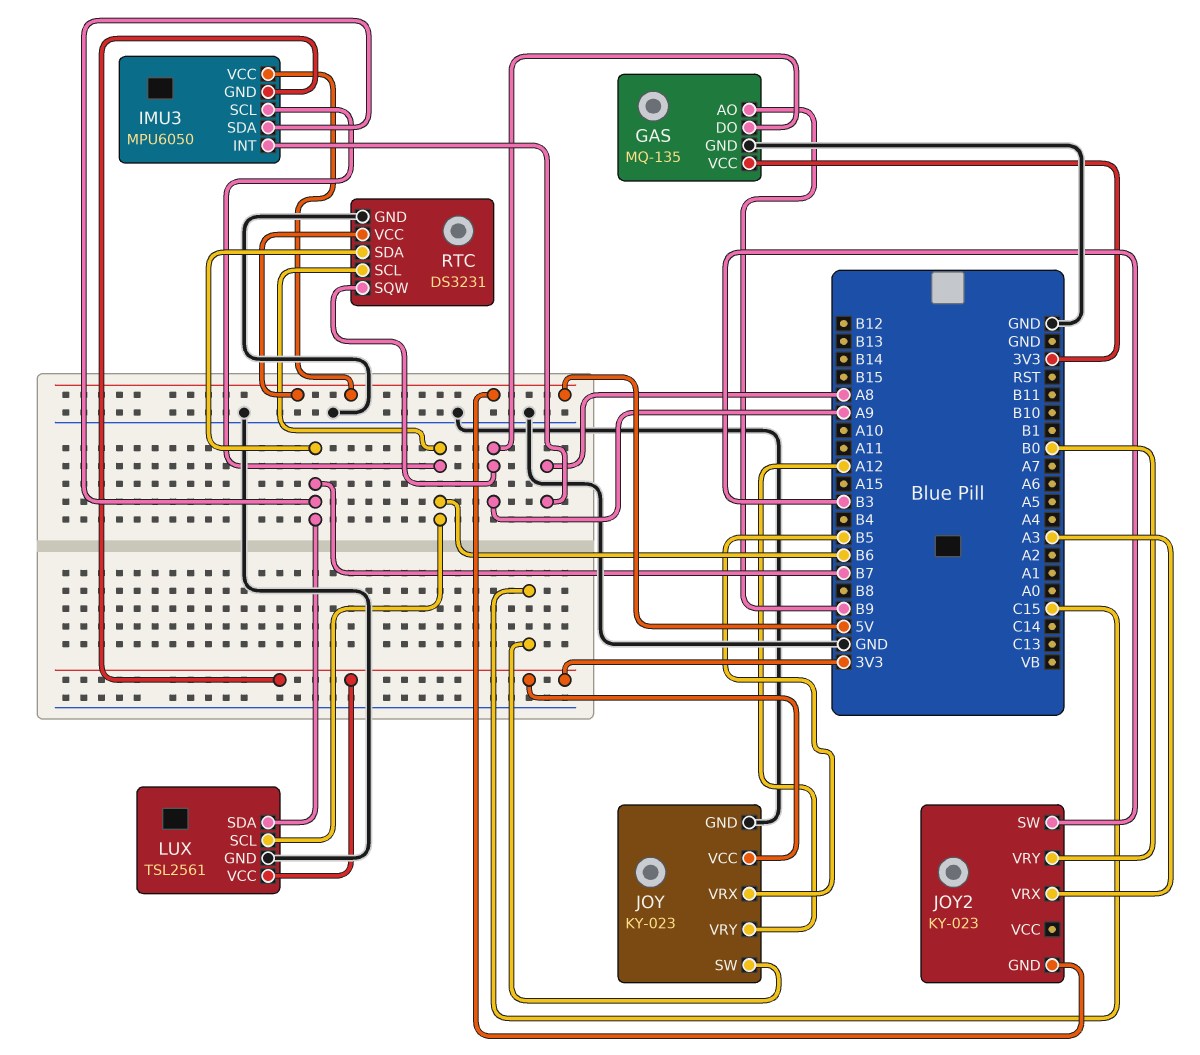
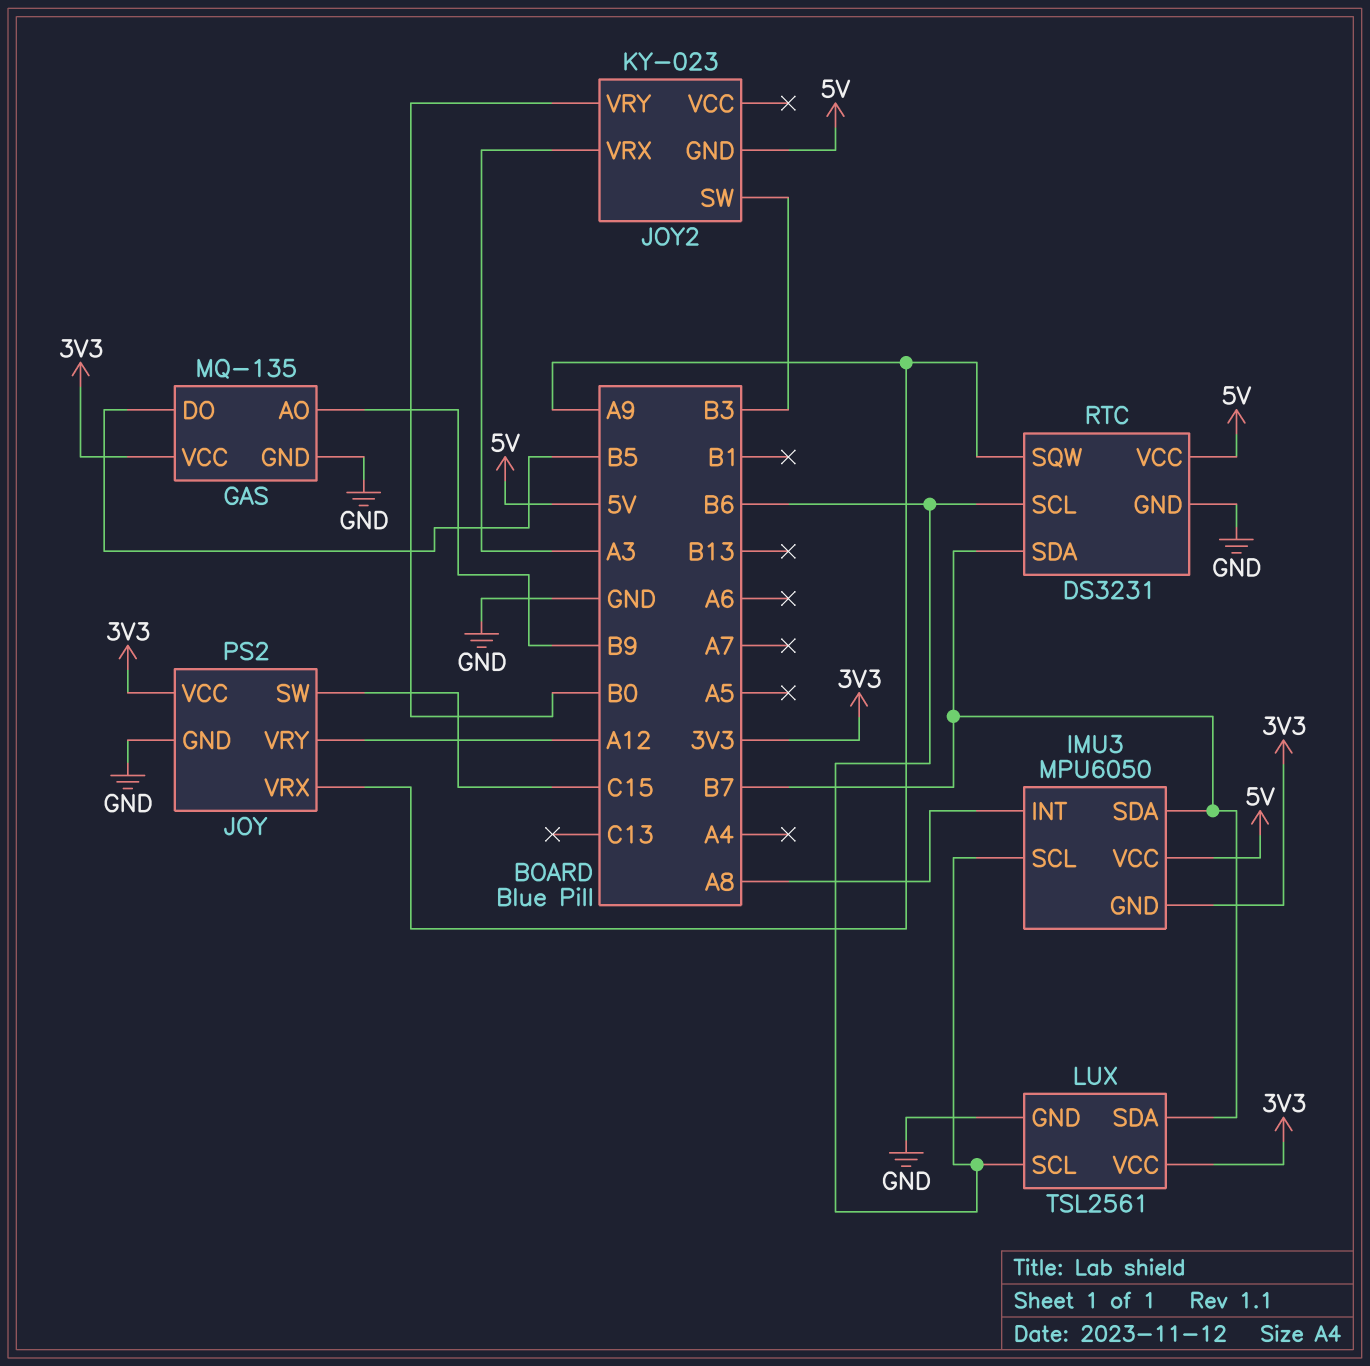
GAS pin DO: A9 -> B5
JOY: KY-023 -> PS2
JOY pin VRX: B5 -> A9

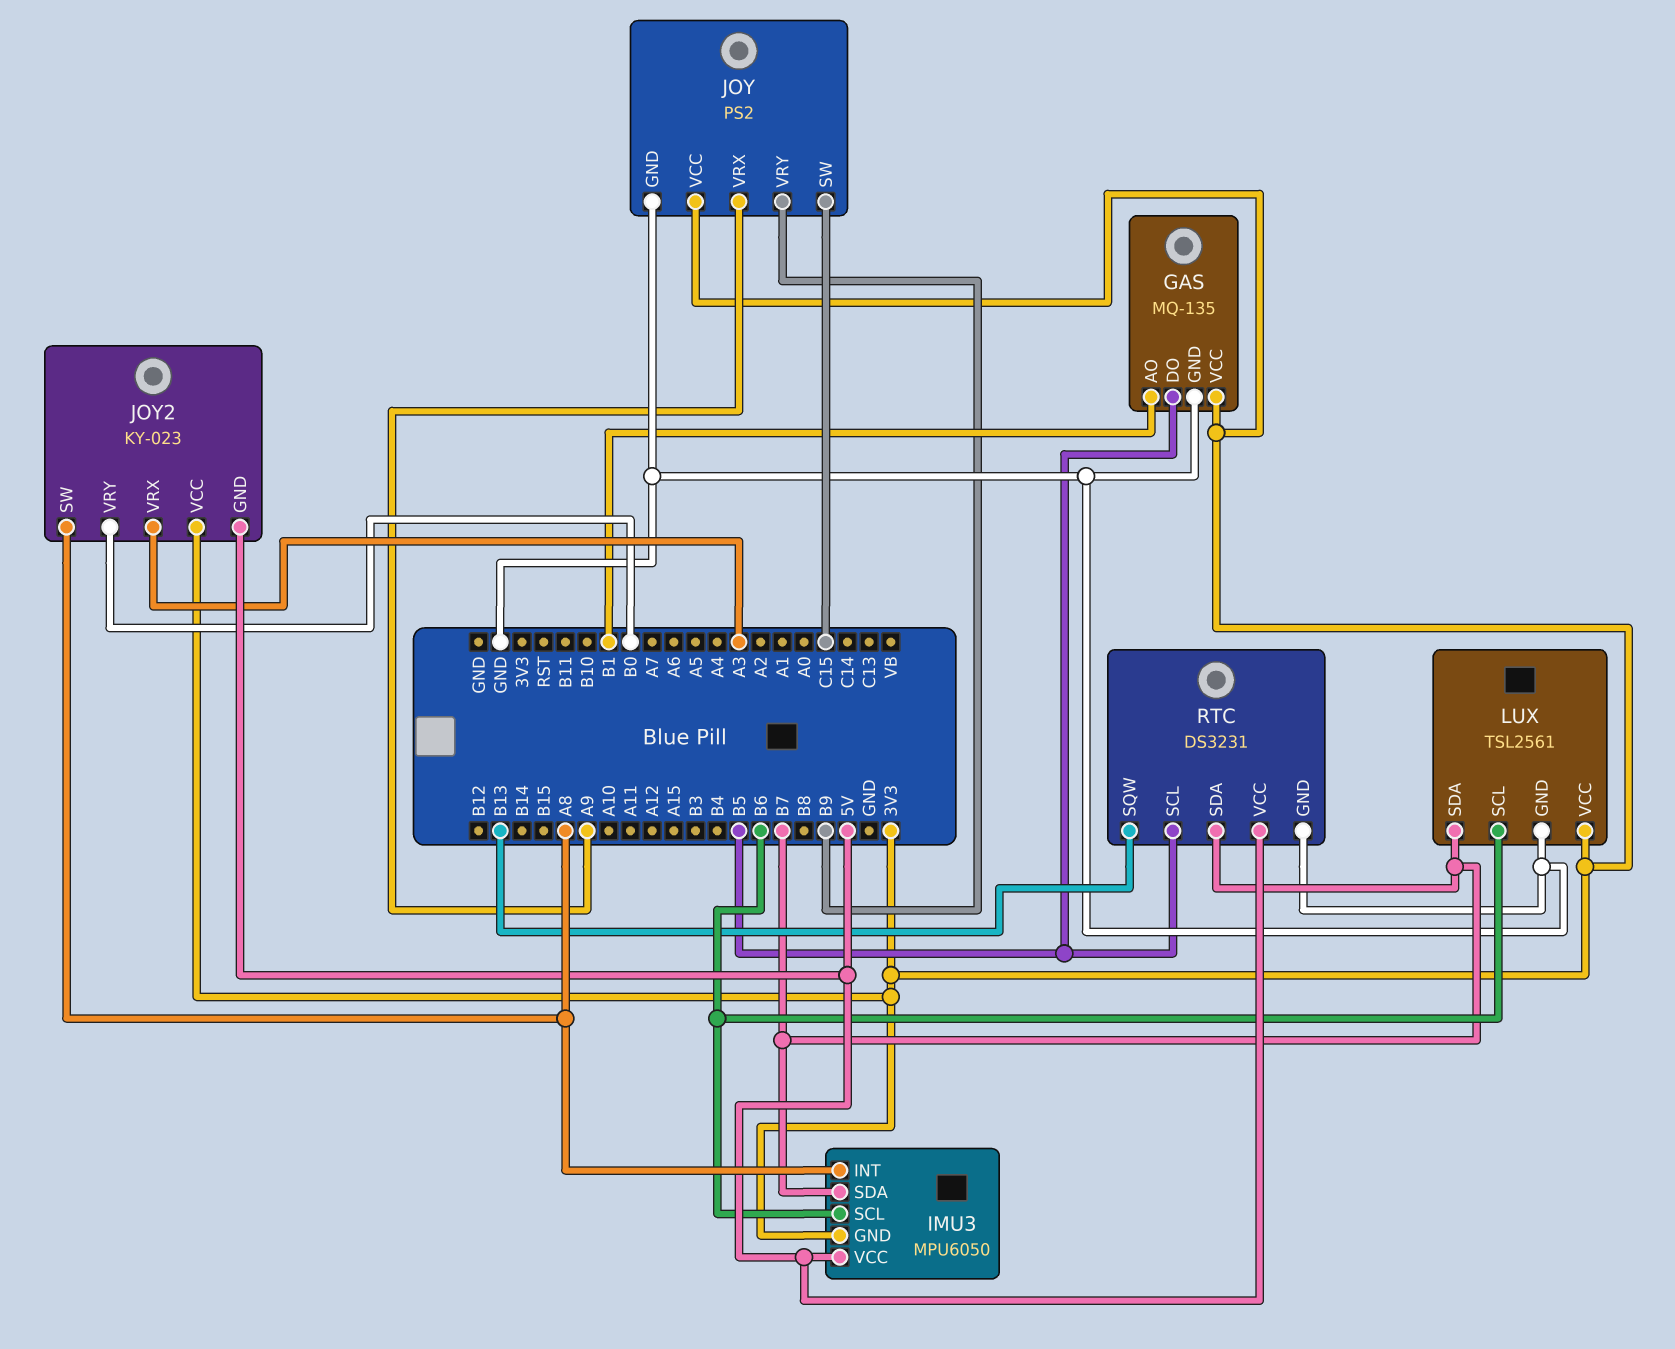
GAS pin AO: B9 -> B1
JOY pin VRY: A12 -> B9
JOY2 pin SW: B3 -> A8
JOY2 pin VCC: none -> 3V3
RTC pin SCL: B6 -> B5
RTC pin SQW: A9 -> B13

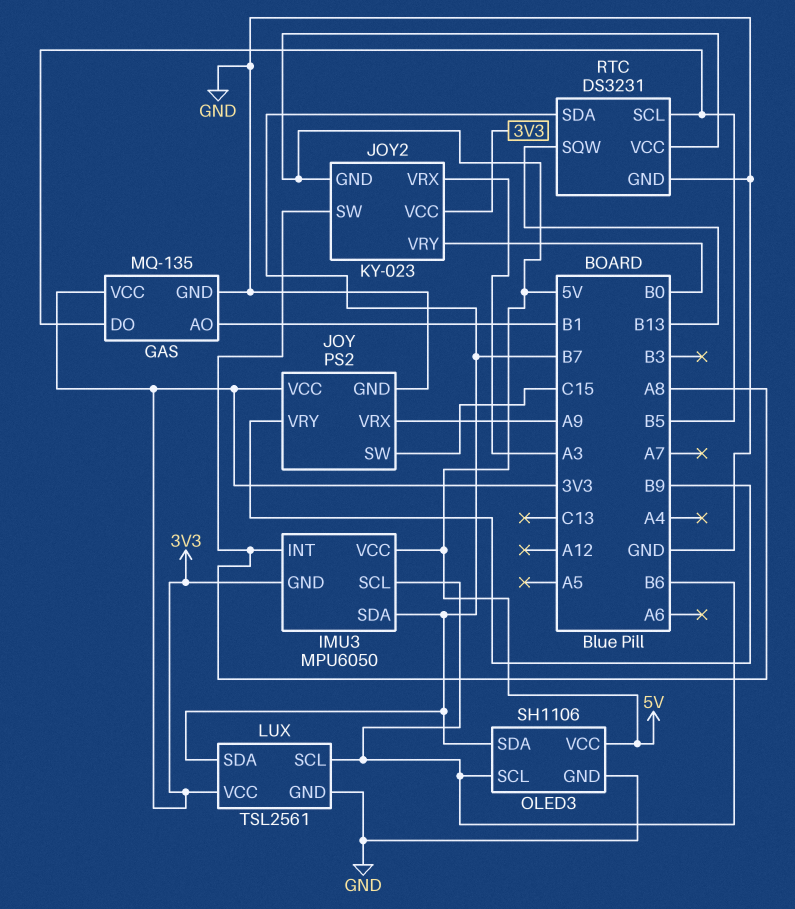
OLED3: none -> SH1106
OLED3 pin GND: none -> GND
OLED3 pin SCL: none -> B6
OLED3 pin SDA: none -> B7
OLED3 pin VCC: none -> 5V

